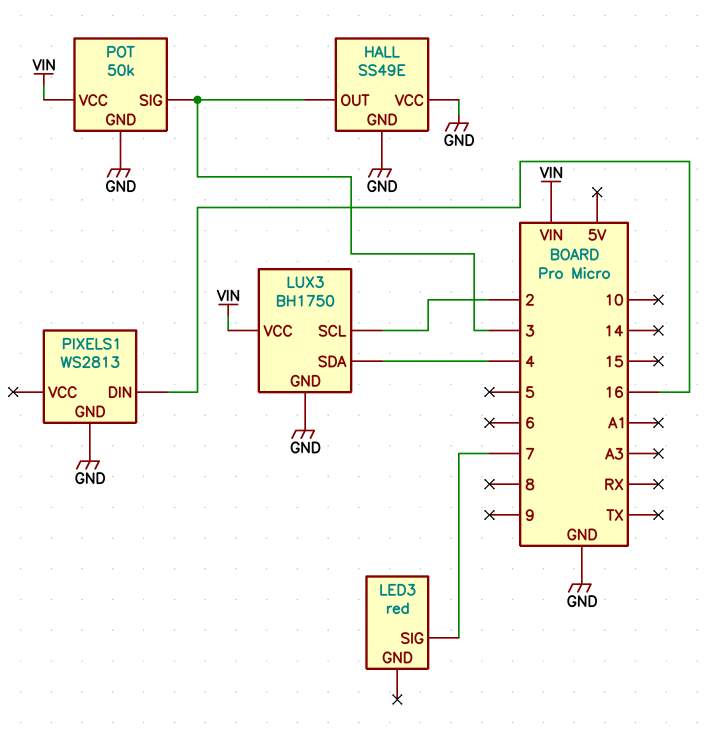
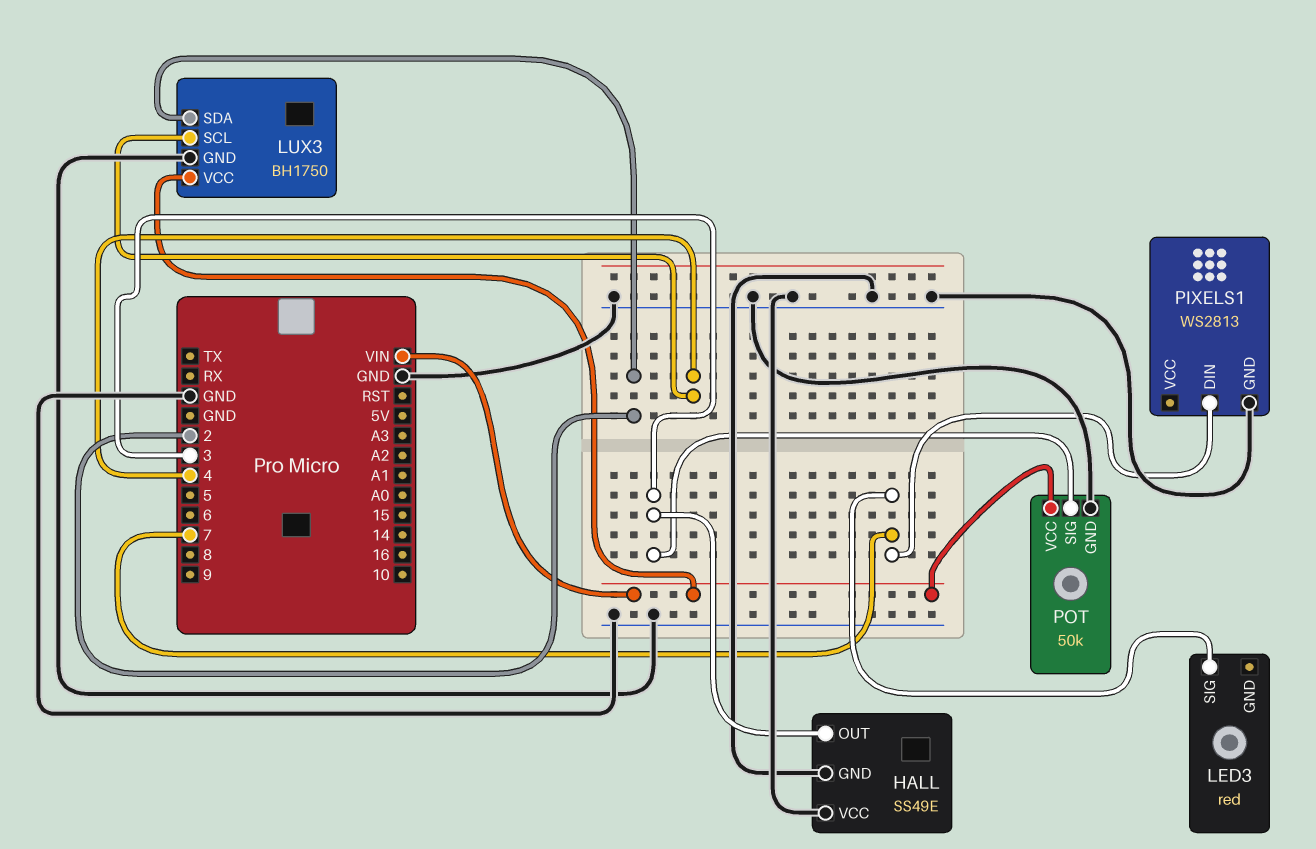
LUX3 pin SCL: 2 -> 4
LUX3 pin SDA: 4 -> 2
PIXELS1 pin DIN: 16 -> 7

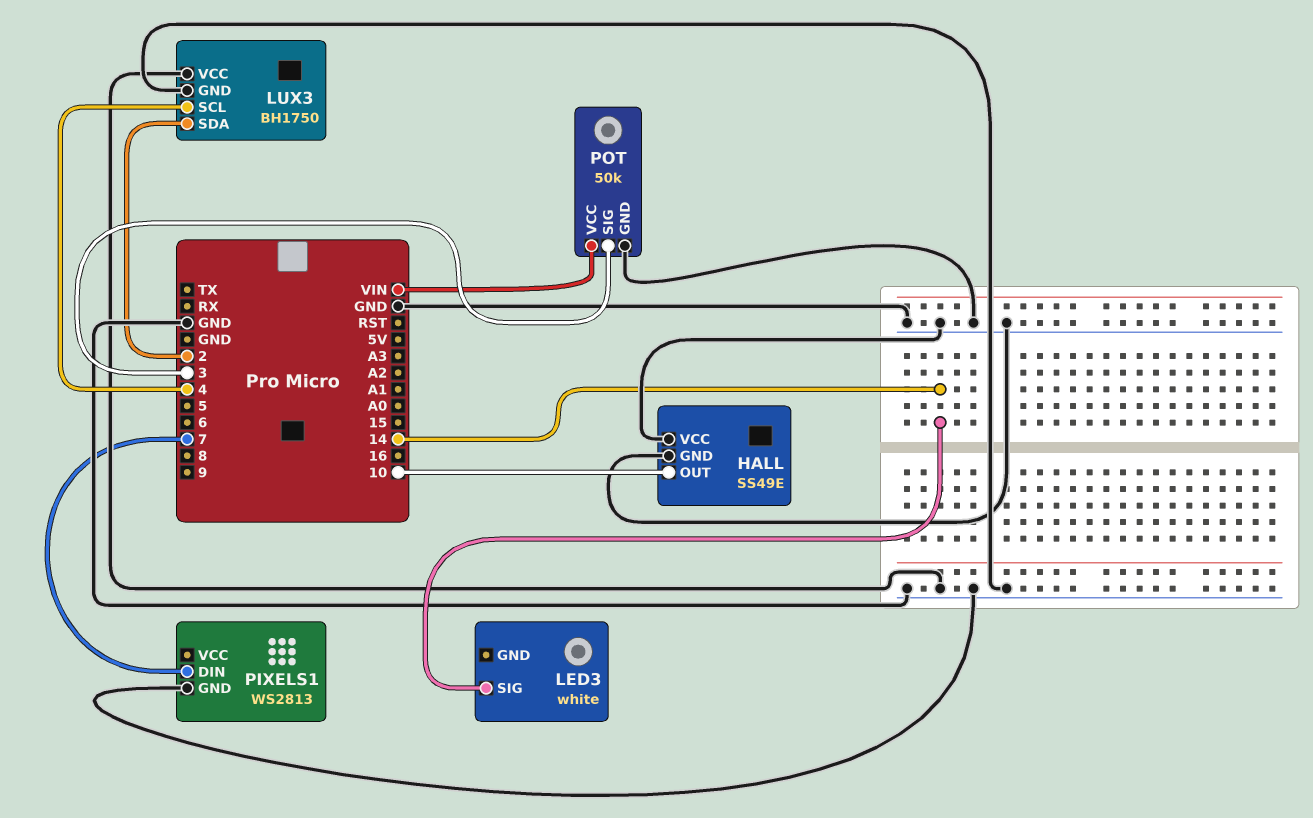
HALL pin OUT: 3 -> 10
LED3: red -> white
LED3 pin SIG: 7 -> 14
LUX3 pin VCC: VIN -> GND

